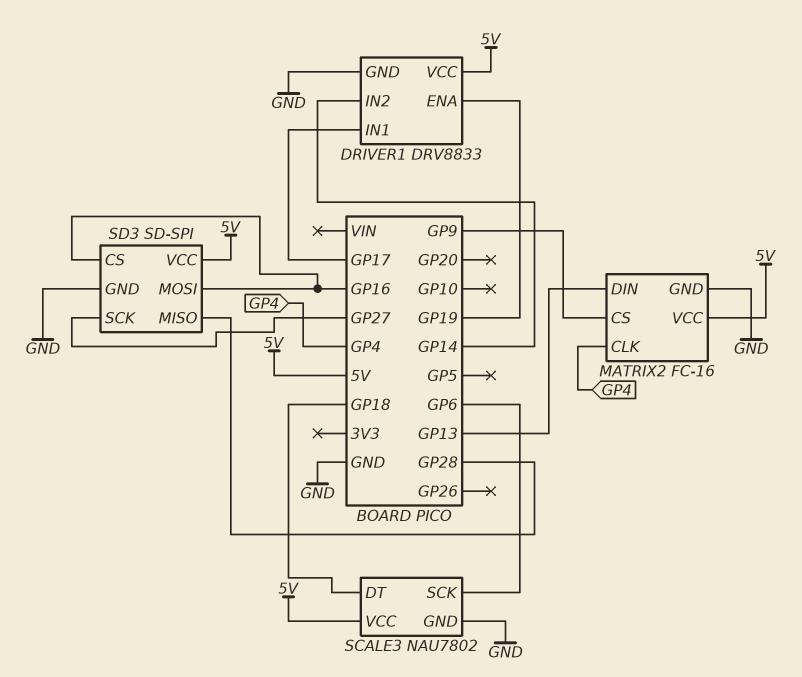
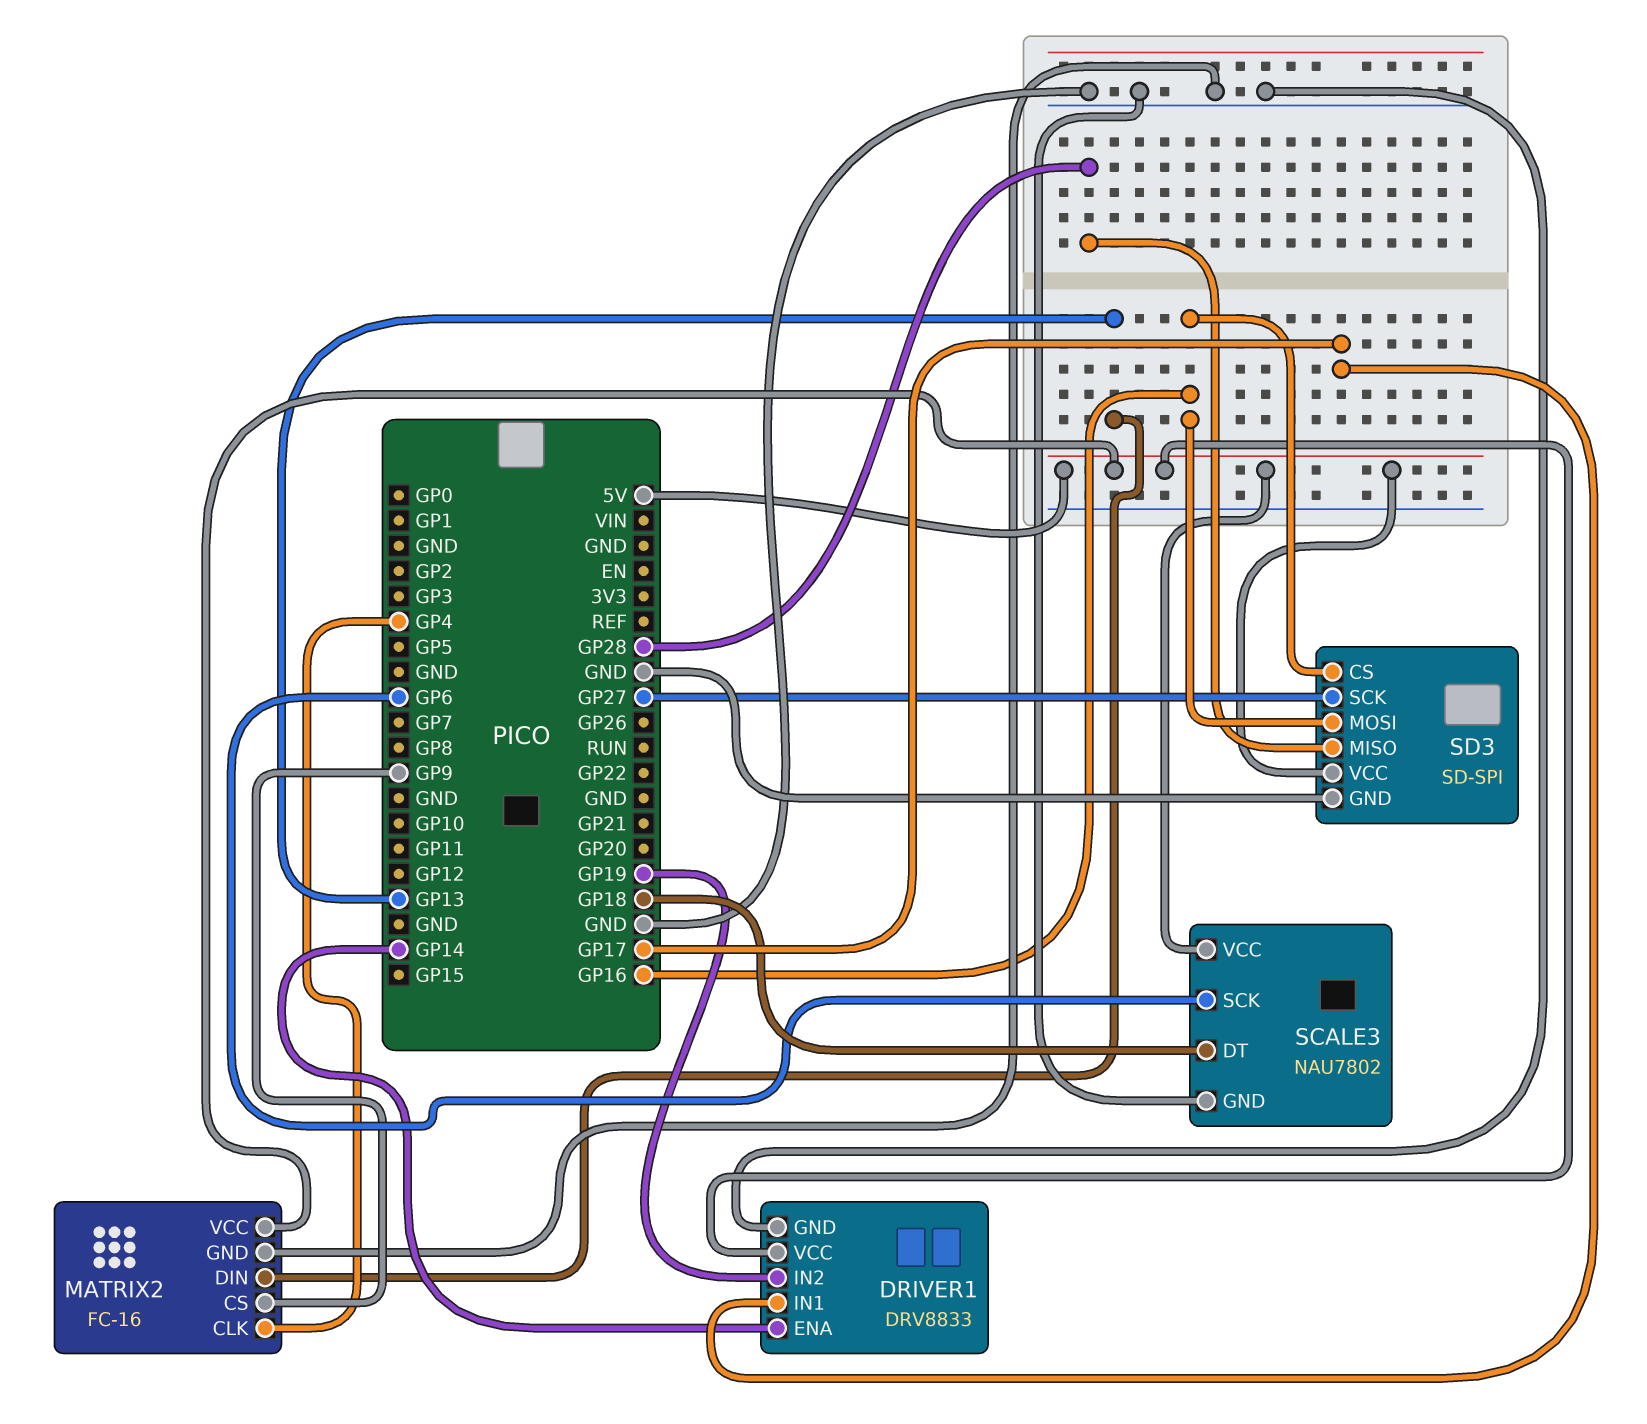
DRIVER1 pin ENA: GP19 -> GP14
DRIVER1 pin IN2: GP14 -> GP19

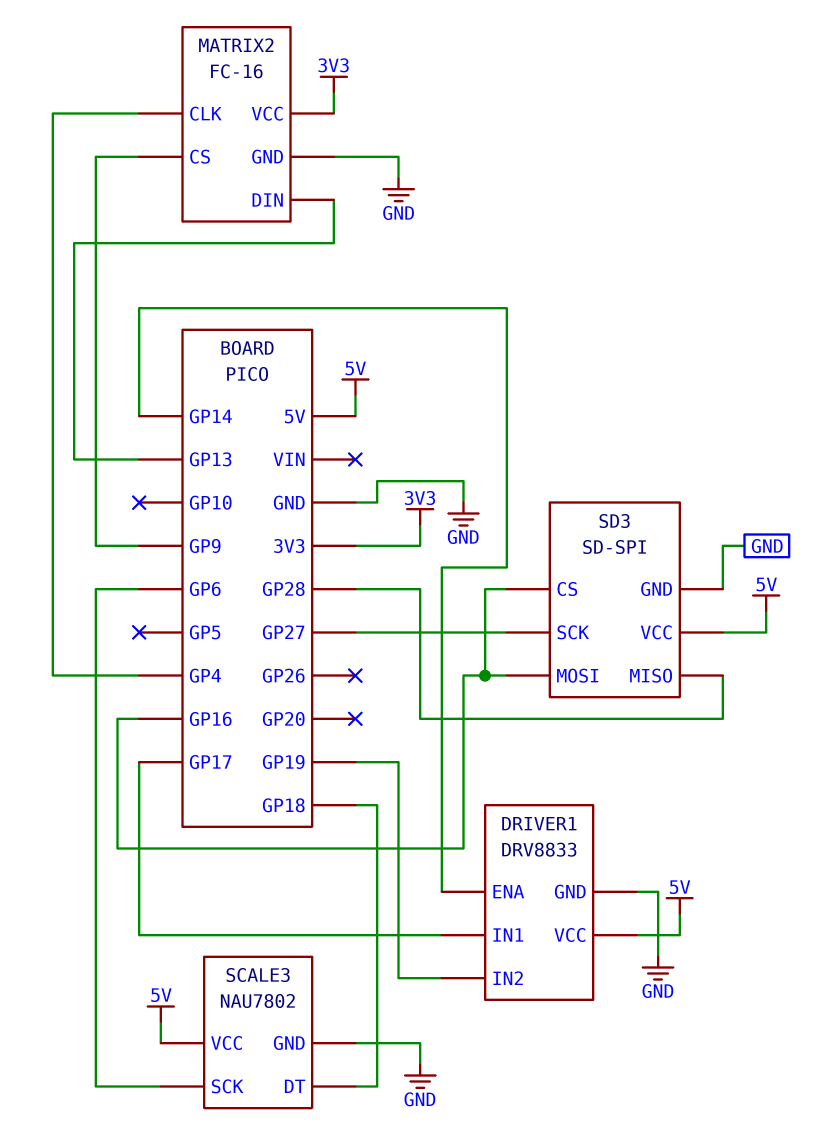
MATRIX2 pin VCC: 5V -> 3V3

